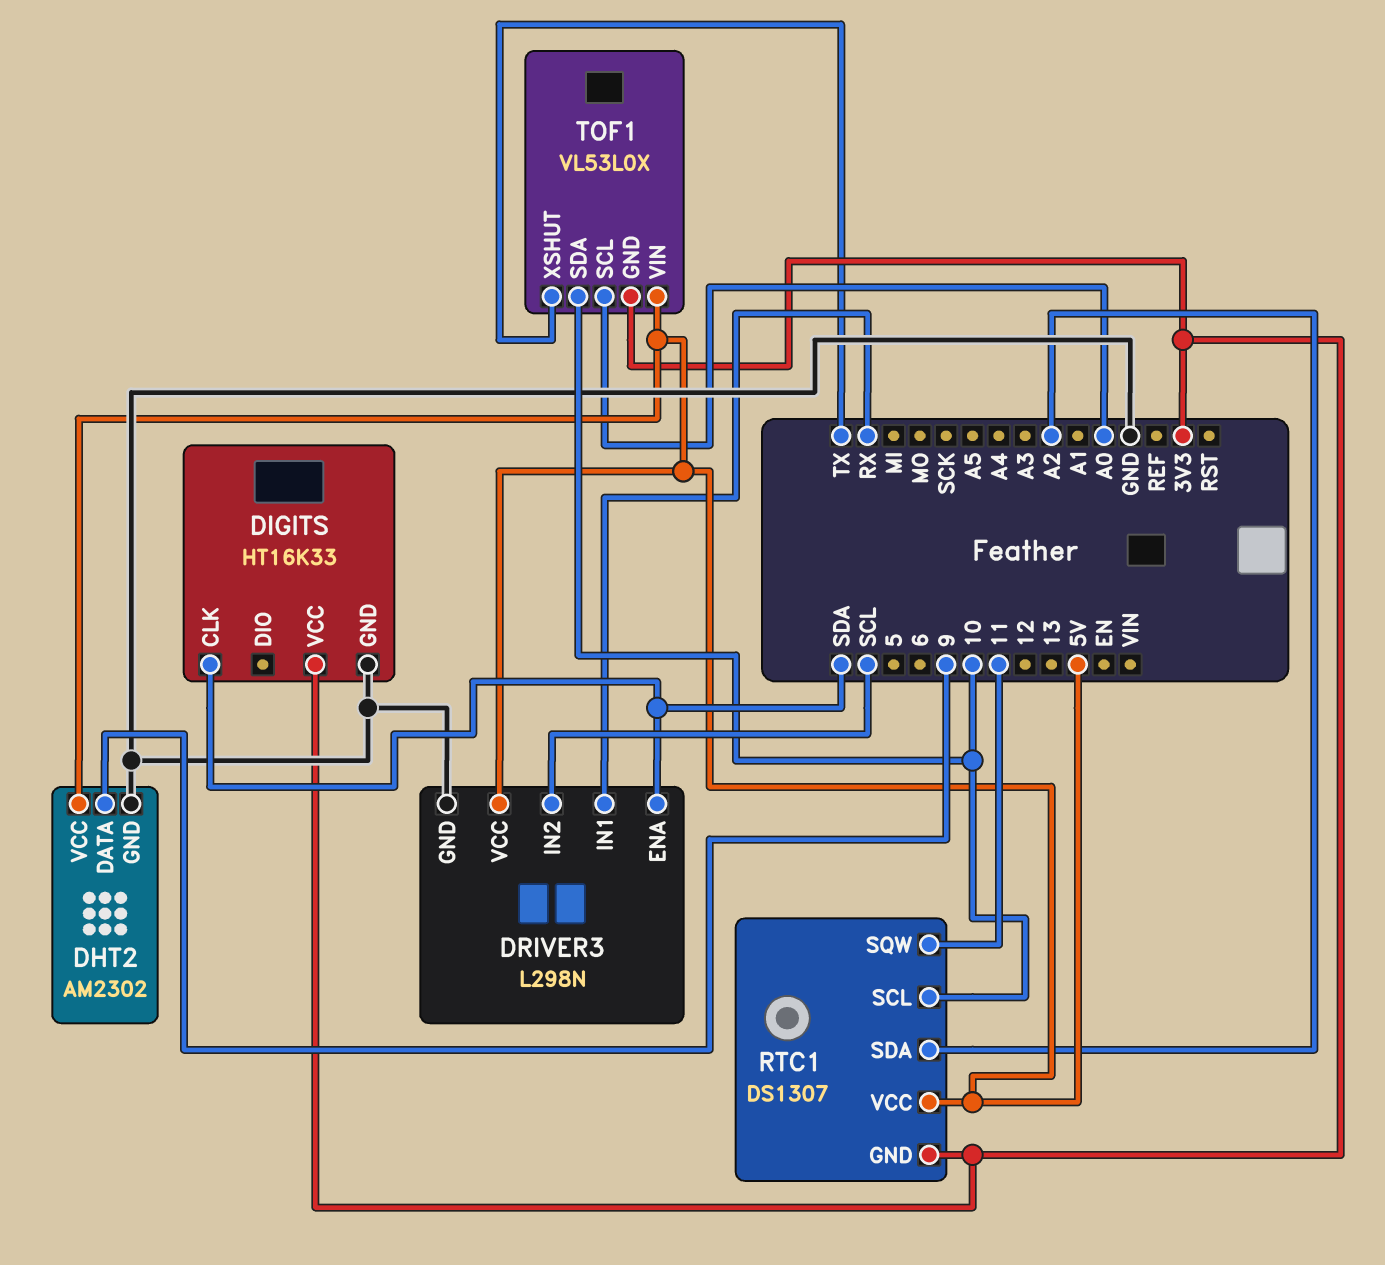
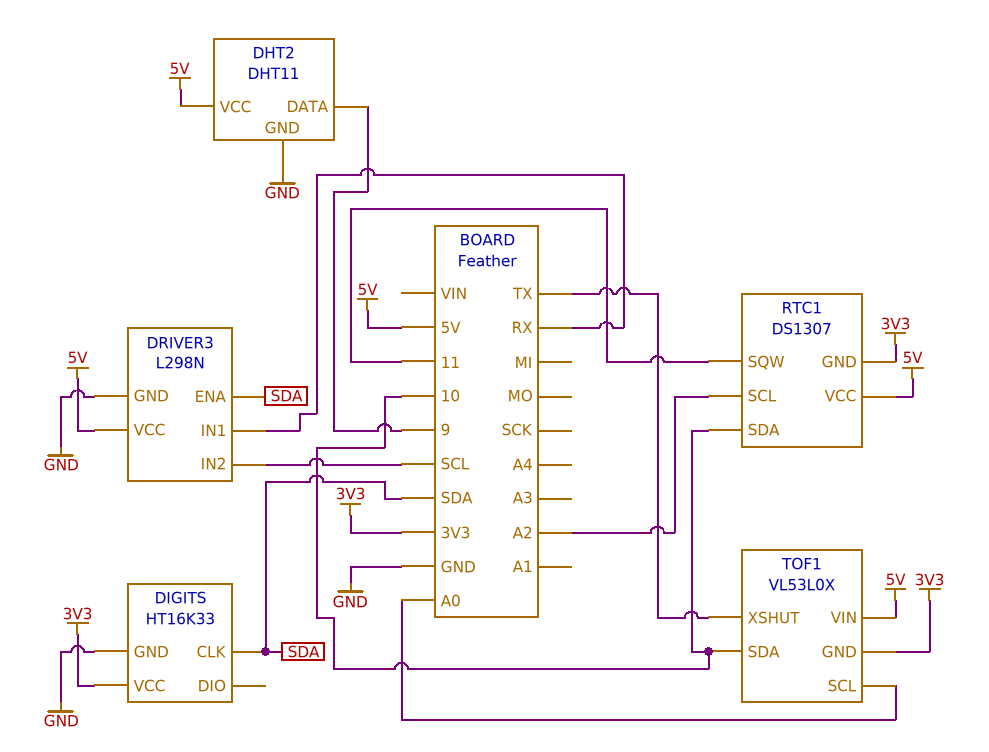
DHT2: AM2302 -> DHT11
RTC1 pin SCL: 10 -> A2
RTC1 pin SDA: A2 -> 10

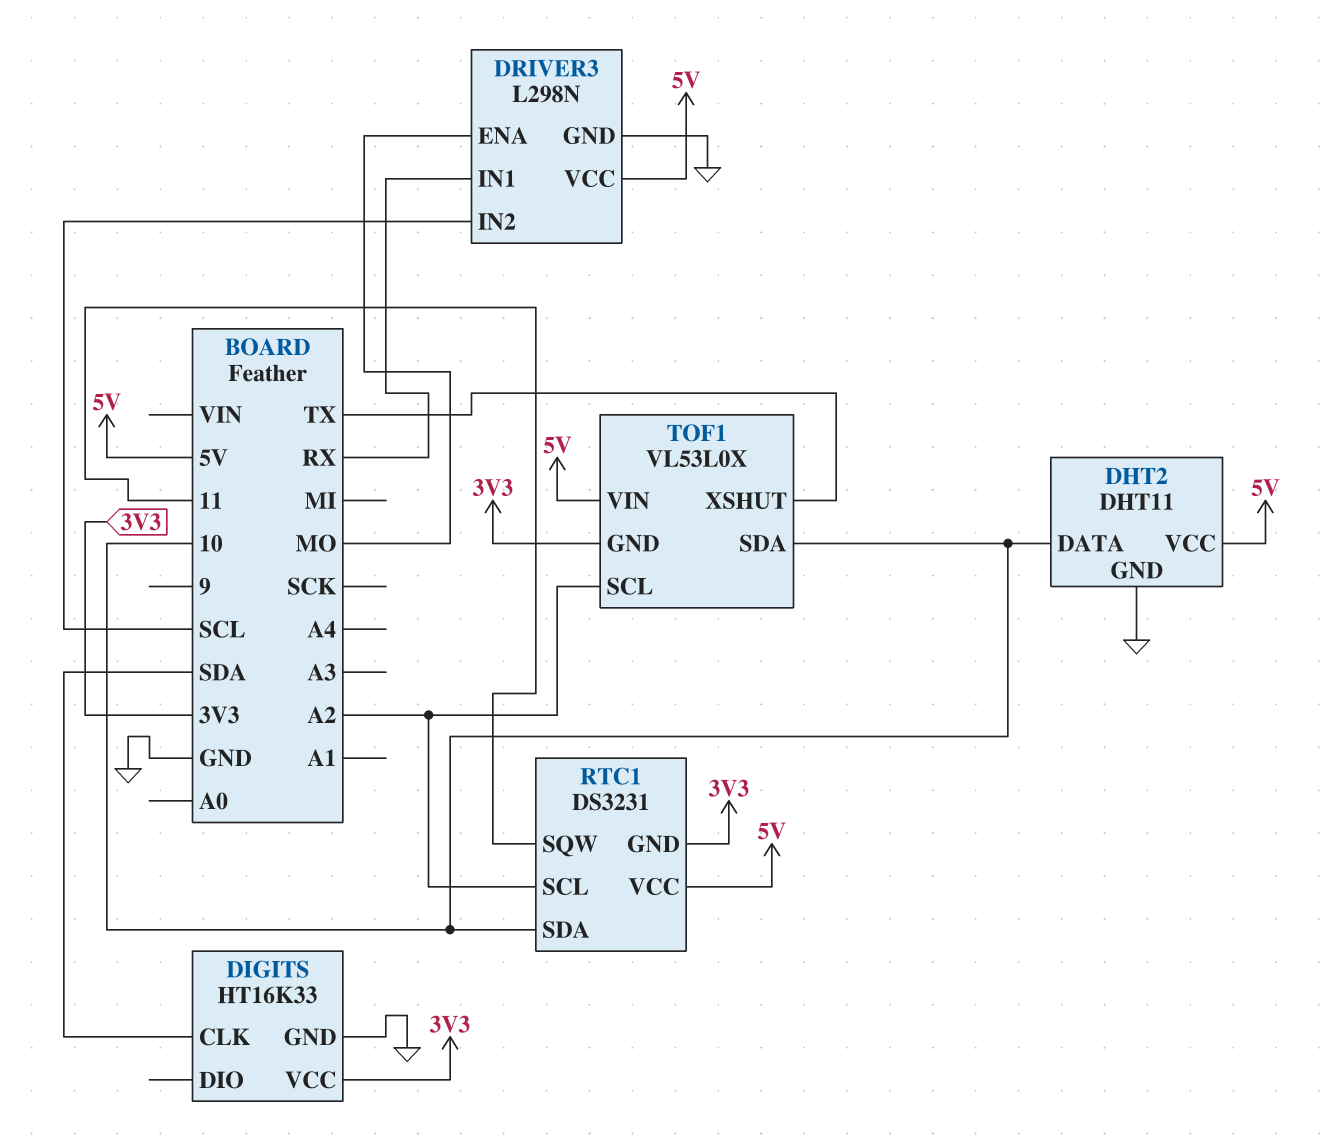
DHT2 pin DATA: 9 -> 10
DRIVER3 pin ENA: SDA -> MO
RTC1: DS1307 -> DS3231
TOF1 pin SCL: A0 -> A2

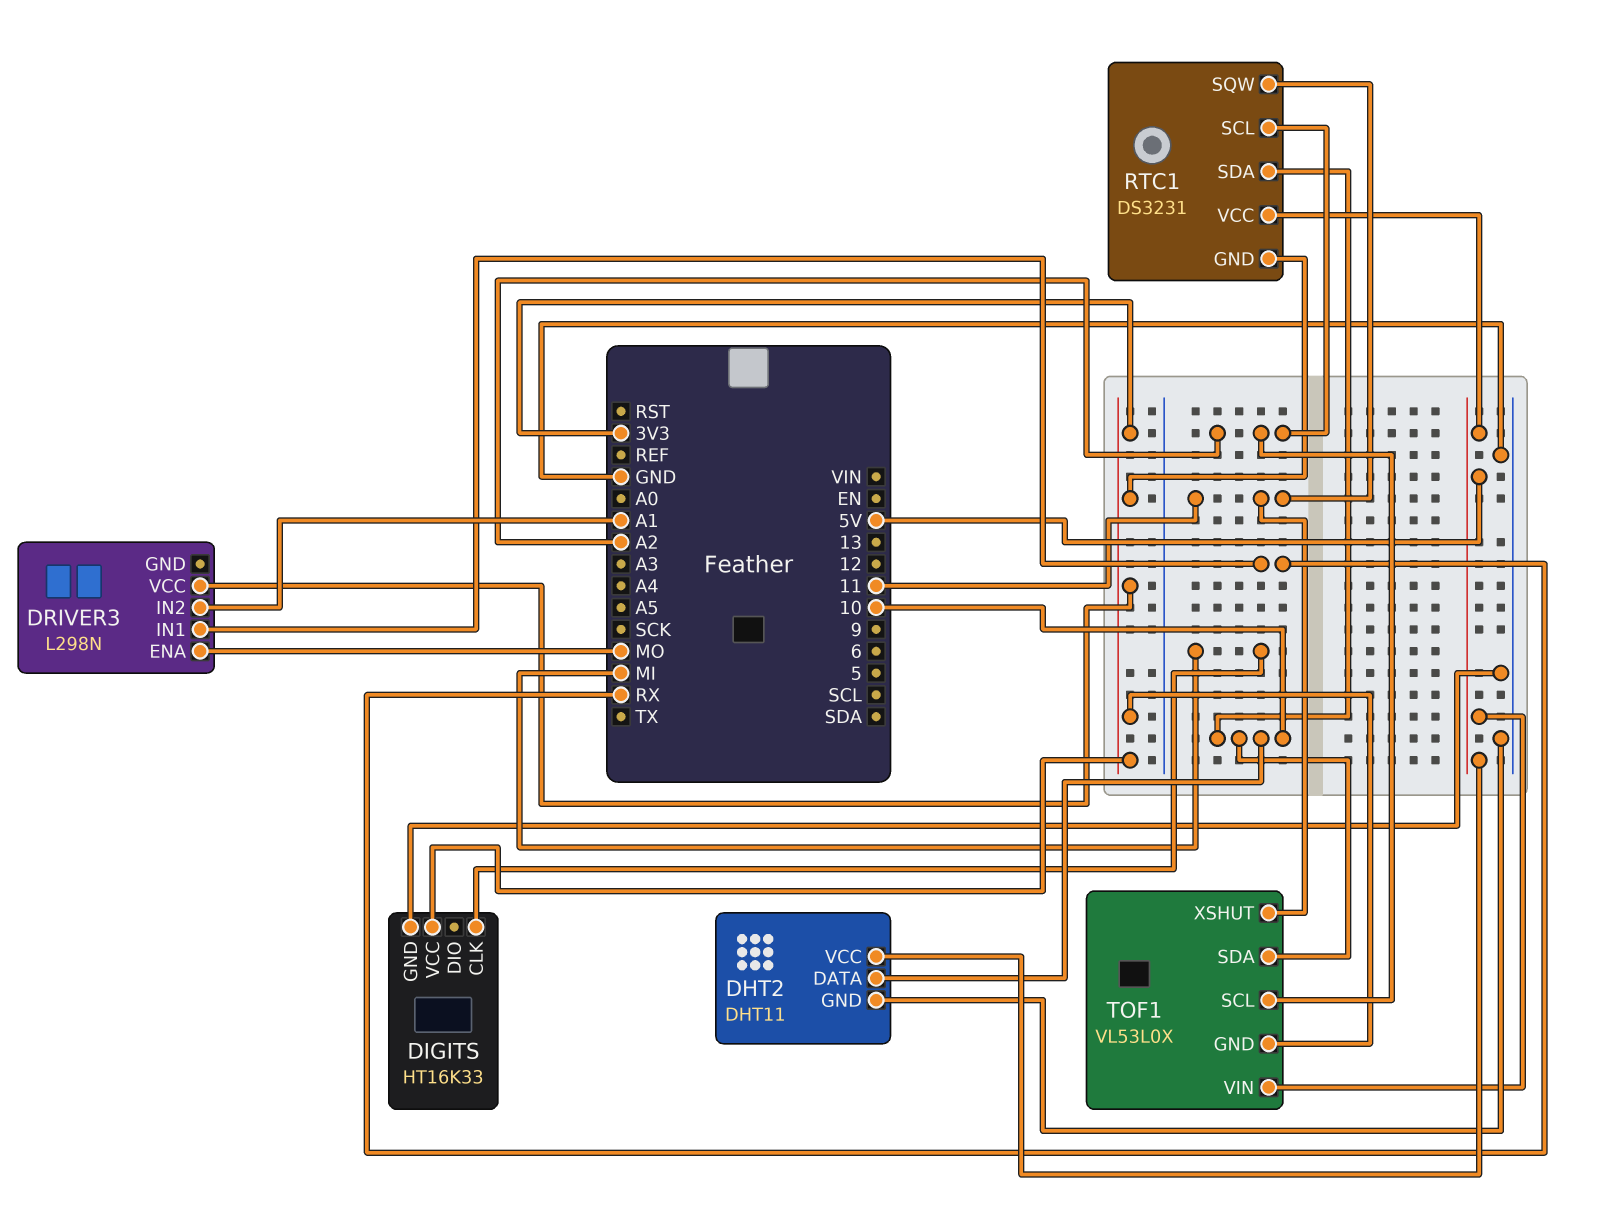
DIGITS pin CLK: SDA -> MI
DRIVER3 pin GND: GND -> none
DRIVER3 pin IN2: SCL -> A1
DRIVER3 pin VCC: 5V -> 3V3
TOF1 pin XSHUT: TX -> 11

